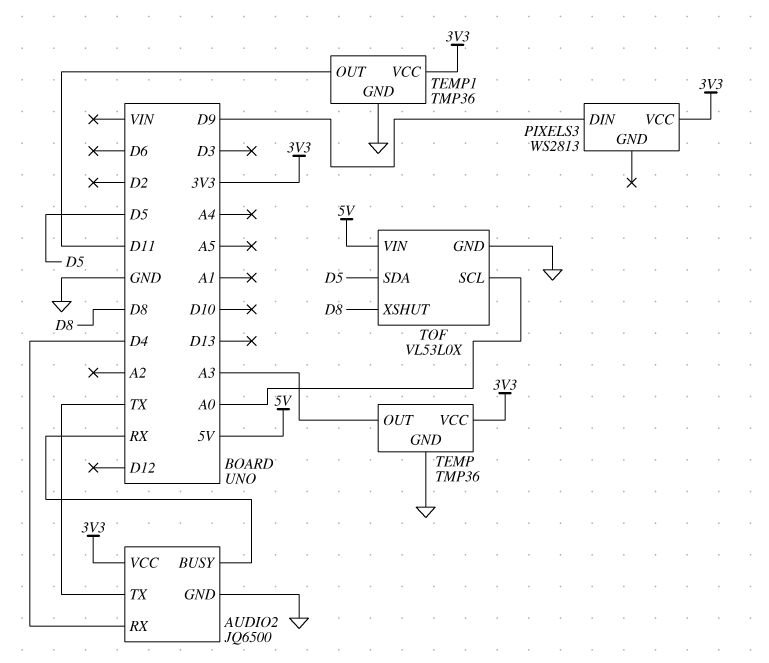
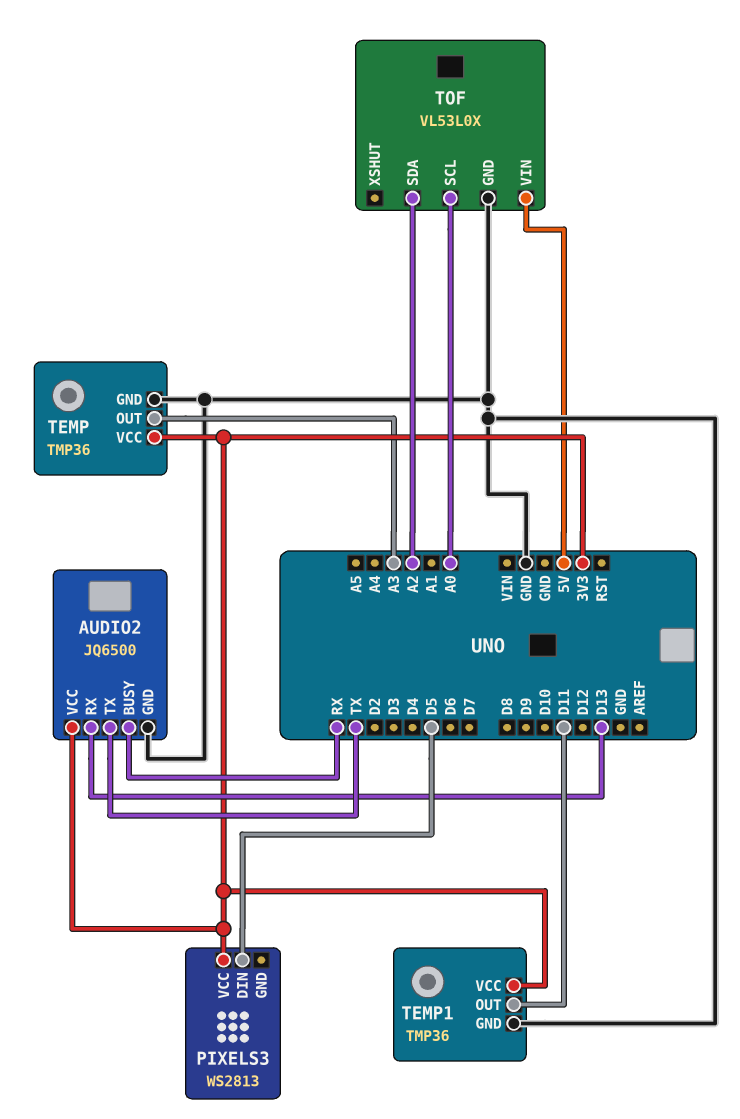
AUDIO2 pin RX: D4 -> D13
PIXELS3 pin DIN: D9 -> D5
TOF pin SDA: D5 -> A2
TOF pin XSHUT: D8 -> none

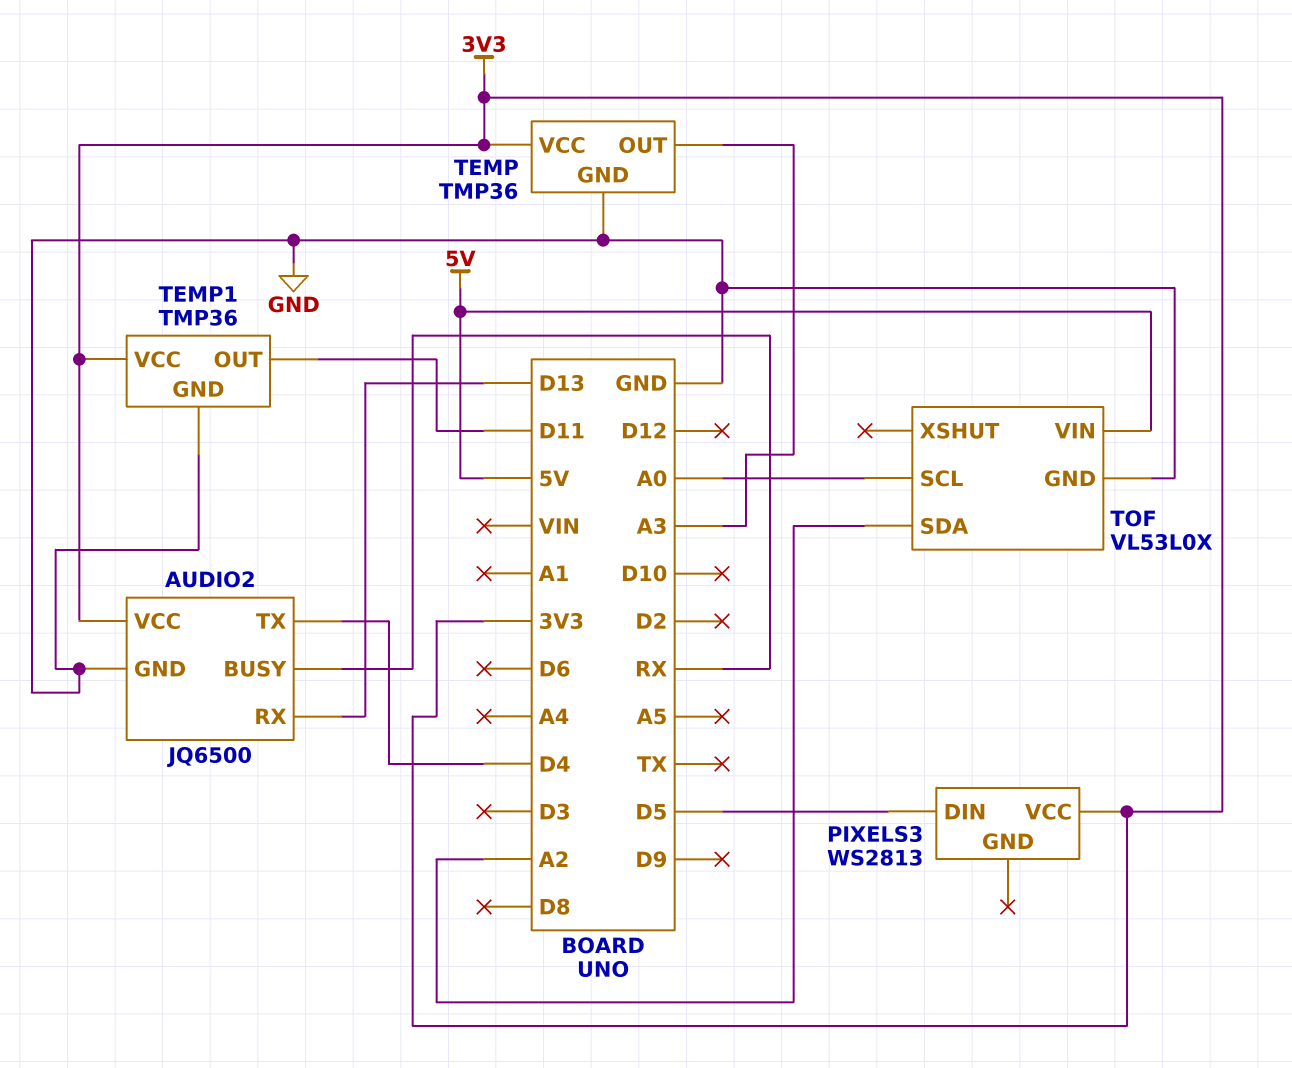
AUDIO2 pin TX: TX -> D4

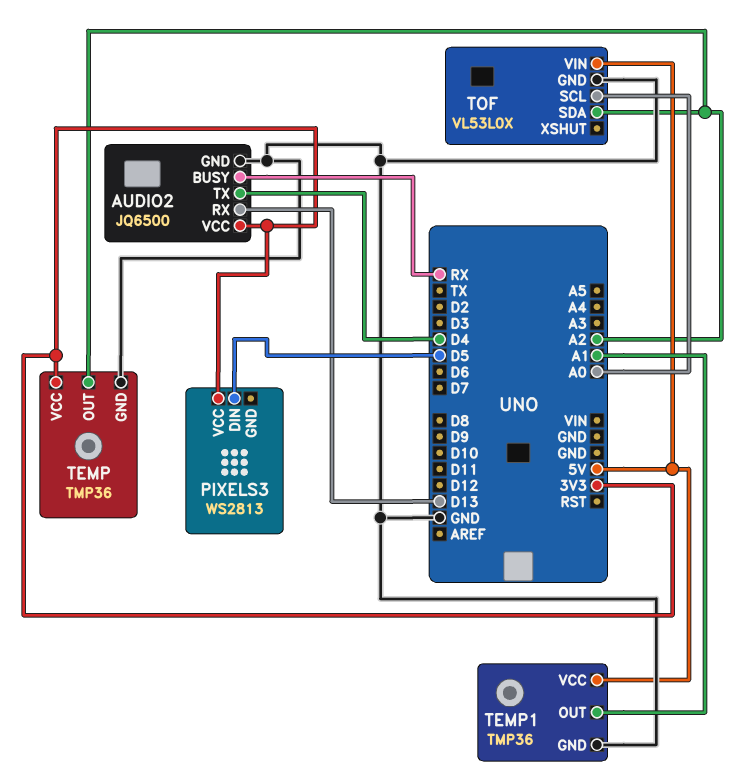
TEMP pin OUT: A3 -> A2
TEMP1 pin OUT: D11 -> A1
TEMP1 pin VCC: 3V3 -> 5V

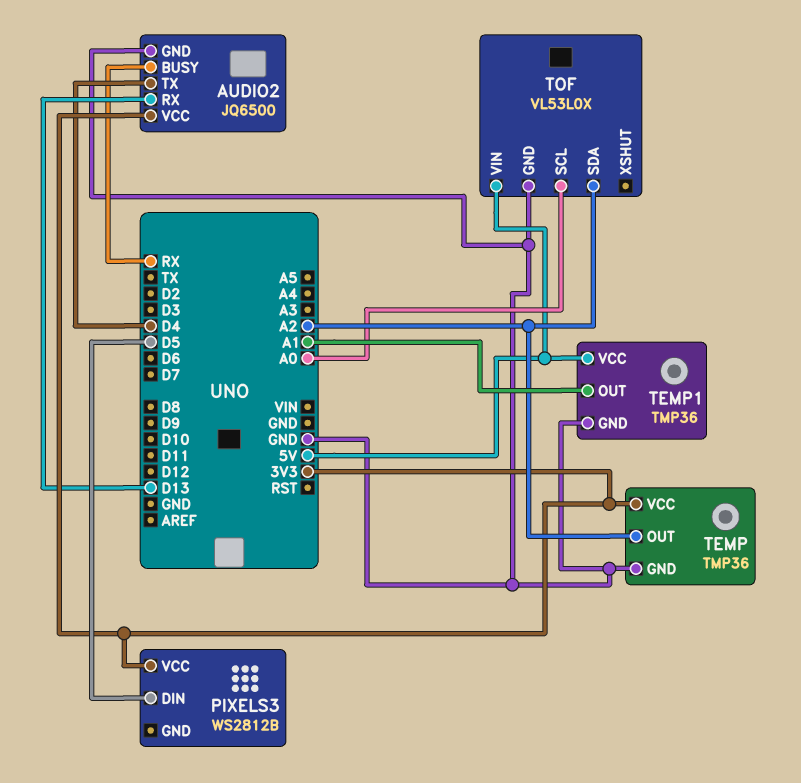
PIXELS3: WS2813 -> WS2812B

